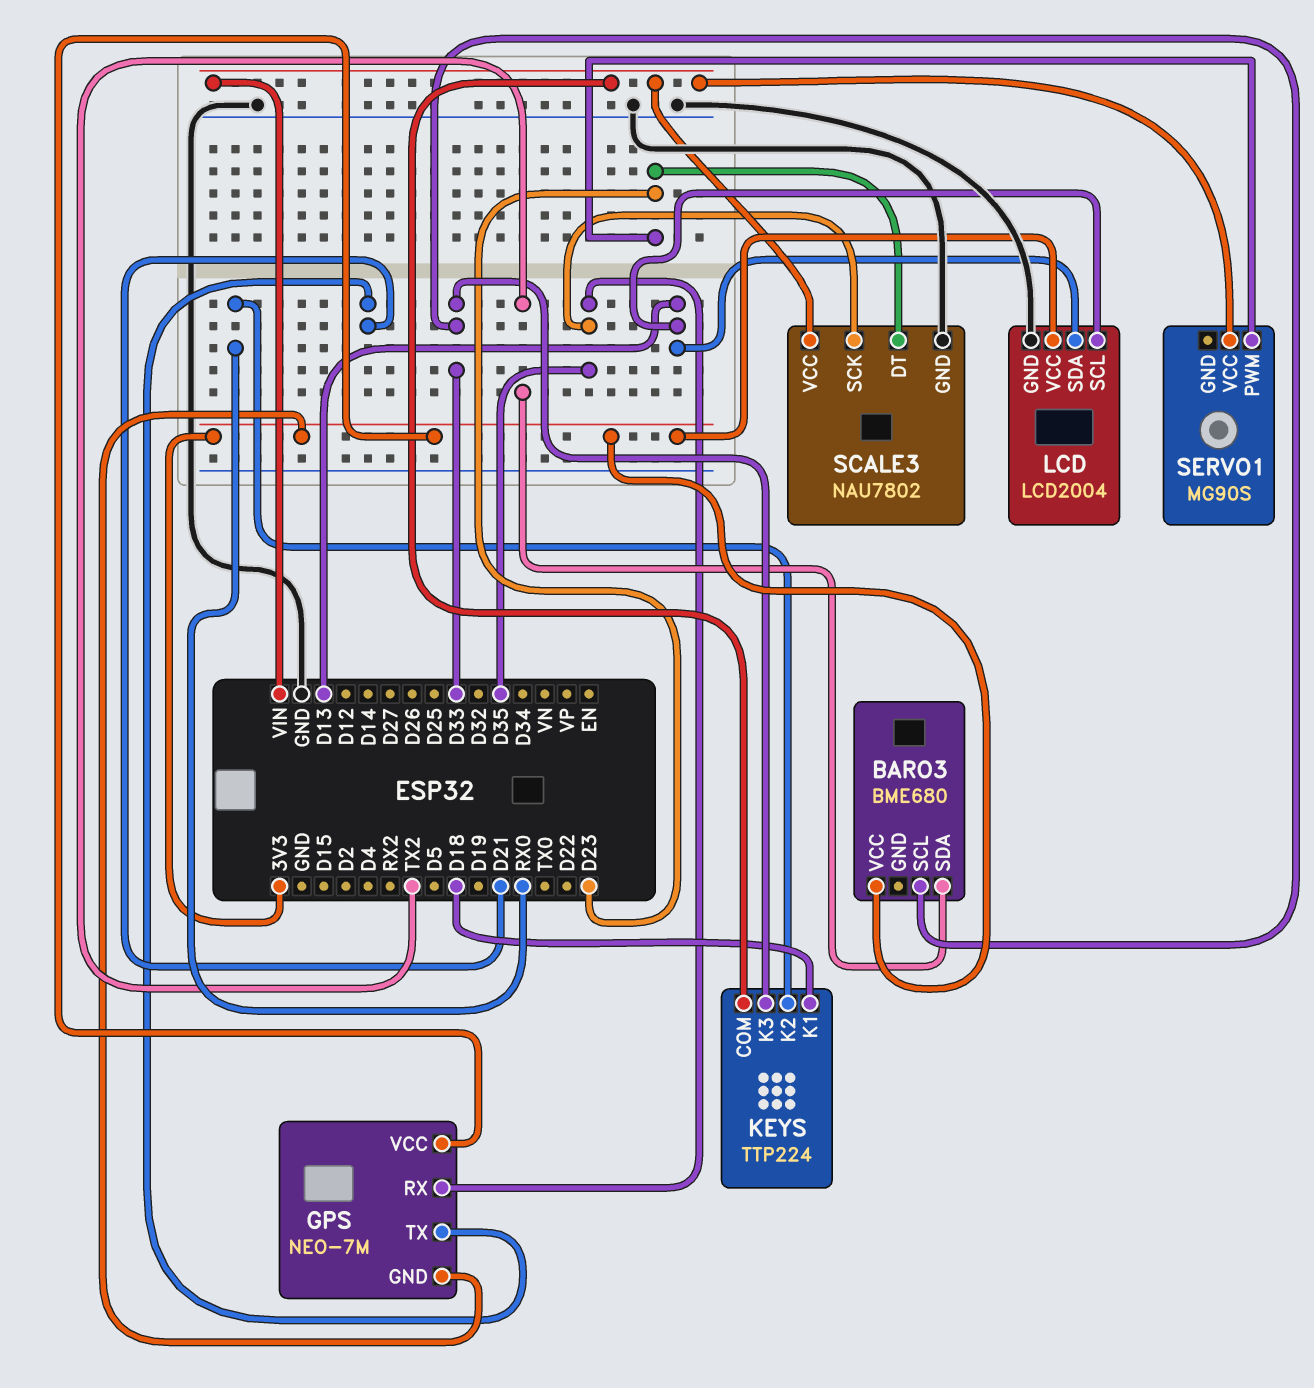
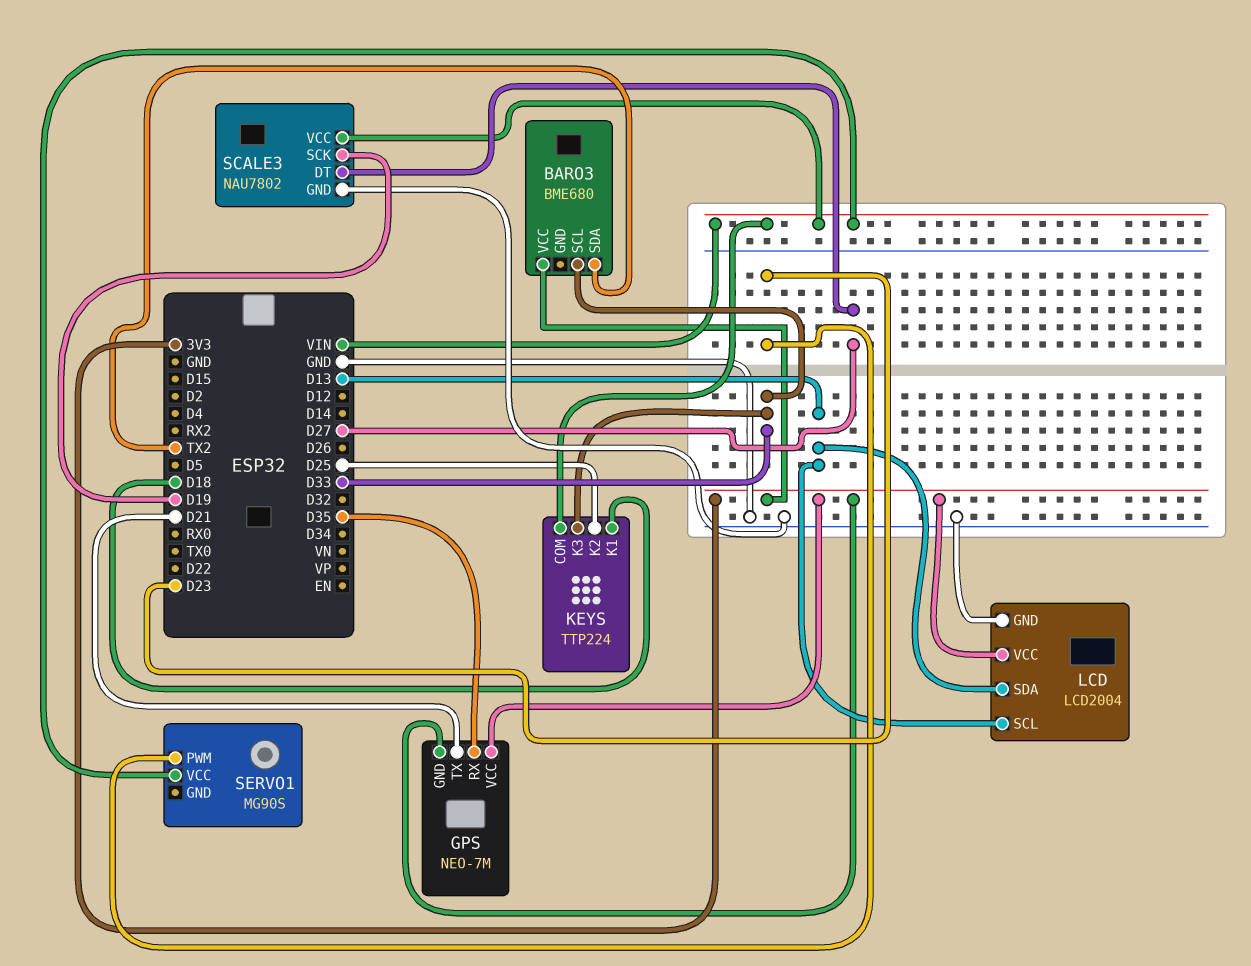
KEYS pin K2: RX0 -> D25
SCALE3 pin DT: D23 -> D27
SCALE3 pin SCK: D35 -> D19

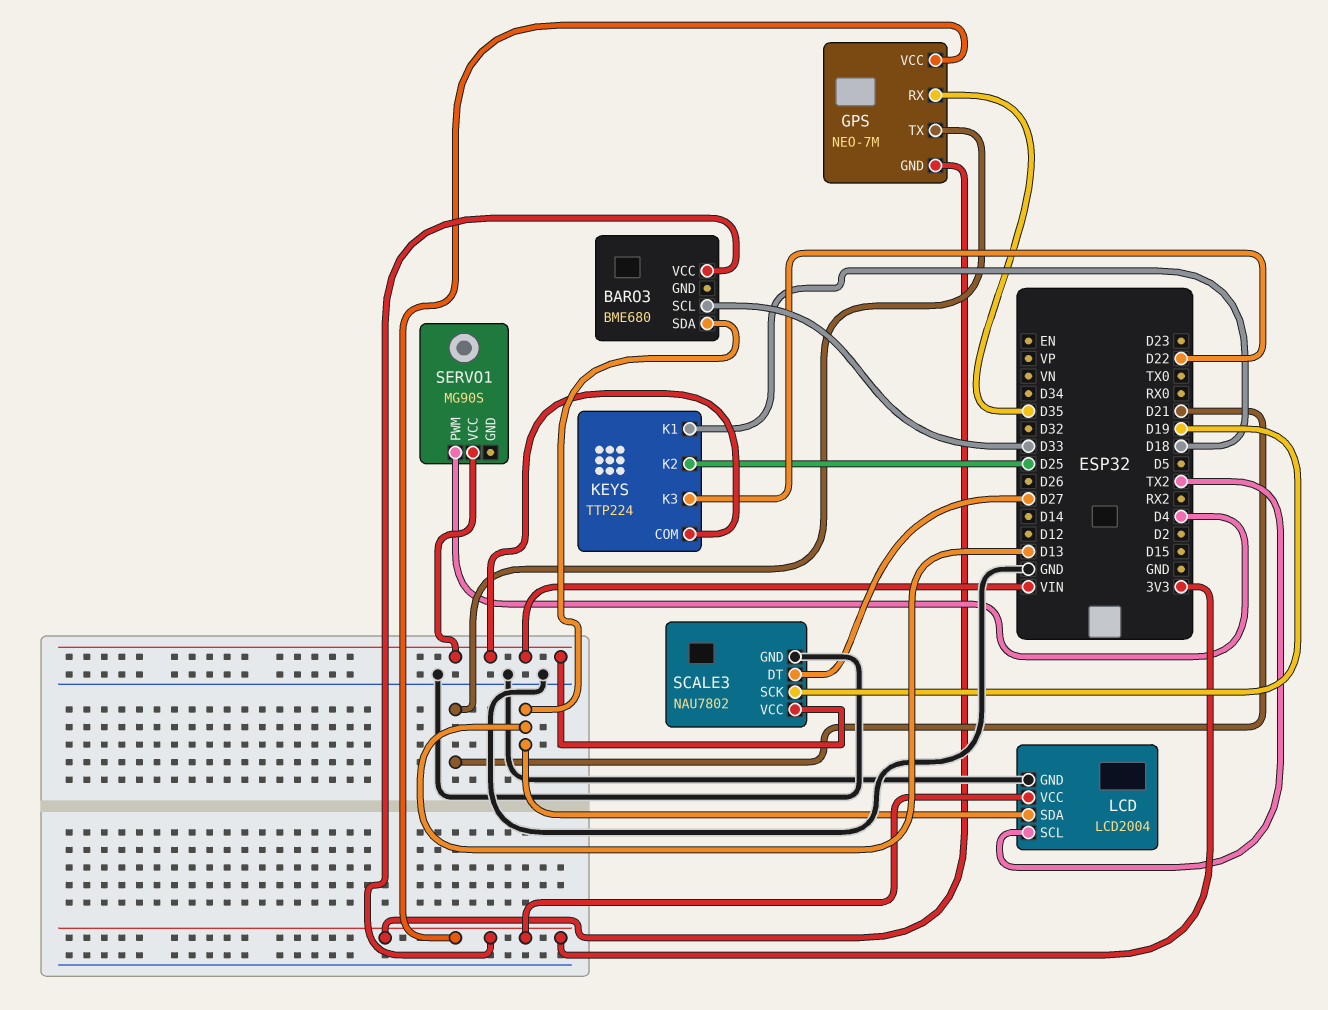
BARO3 pin SDA: TX2 -> D13
KEYS pin K3: D33 -> D22
LCD pin SCL: D13 -> TX2
SERVO1 pin PWM: D23 -> D4

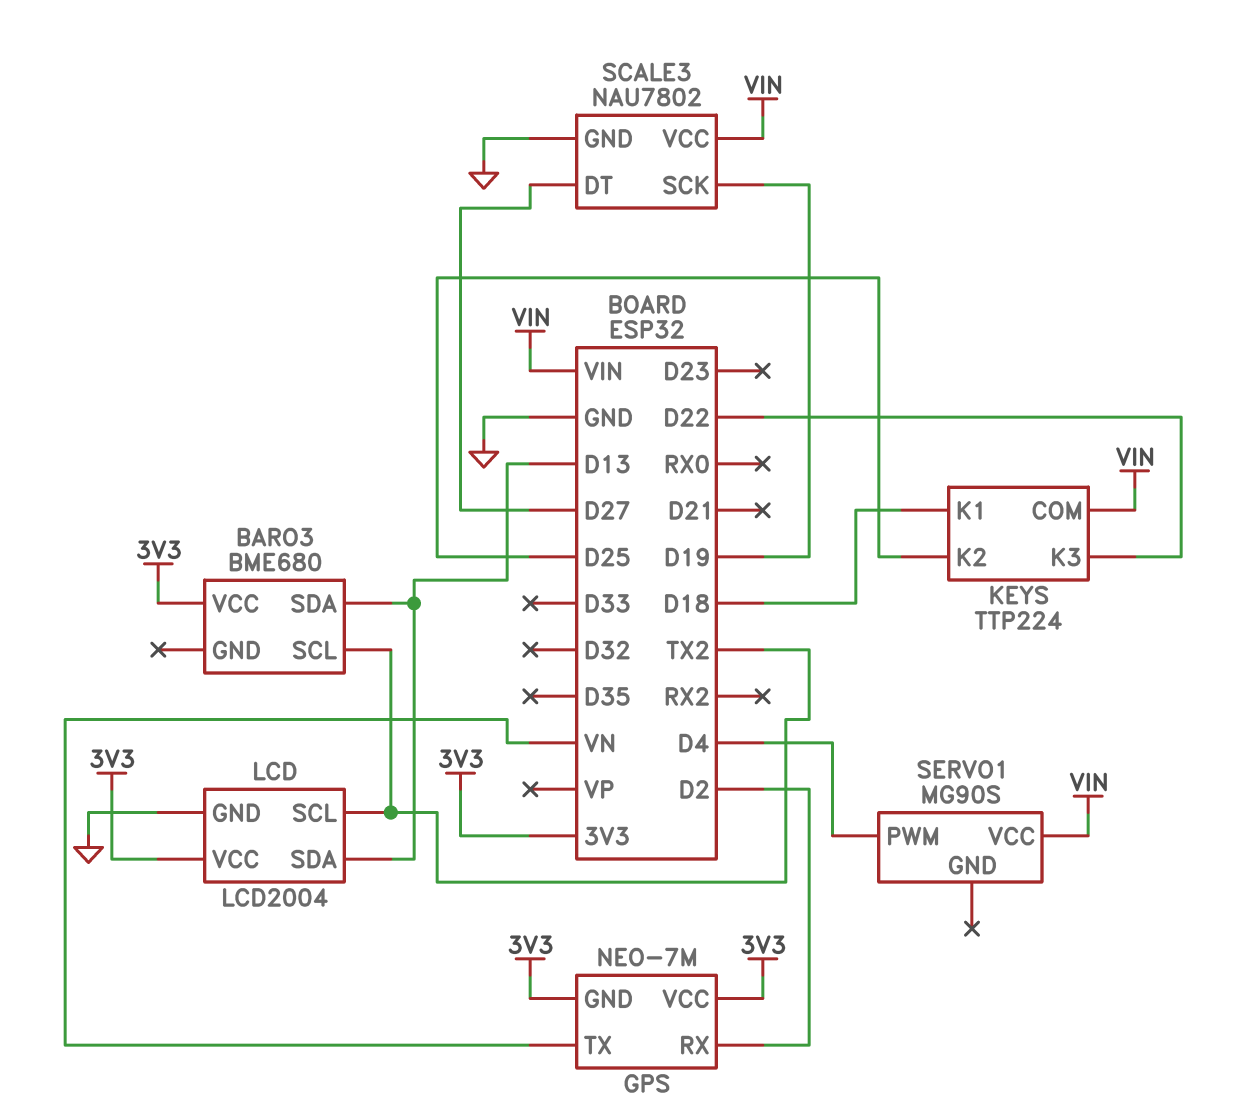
BARO3 pin SCL: D33 -> TX2
GPS pin RX: D35 -> D2
GPS pin TX: D21 -> VN

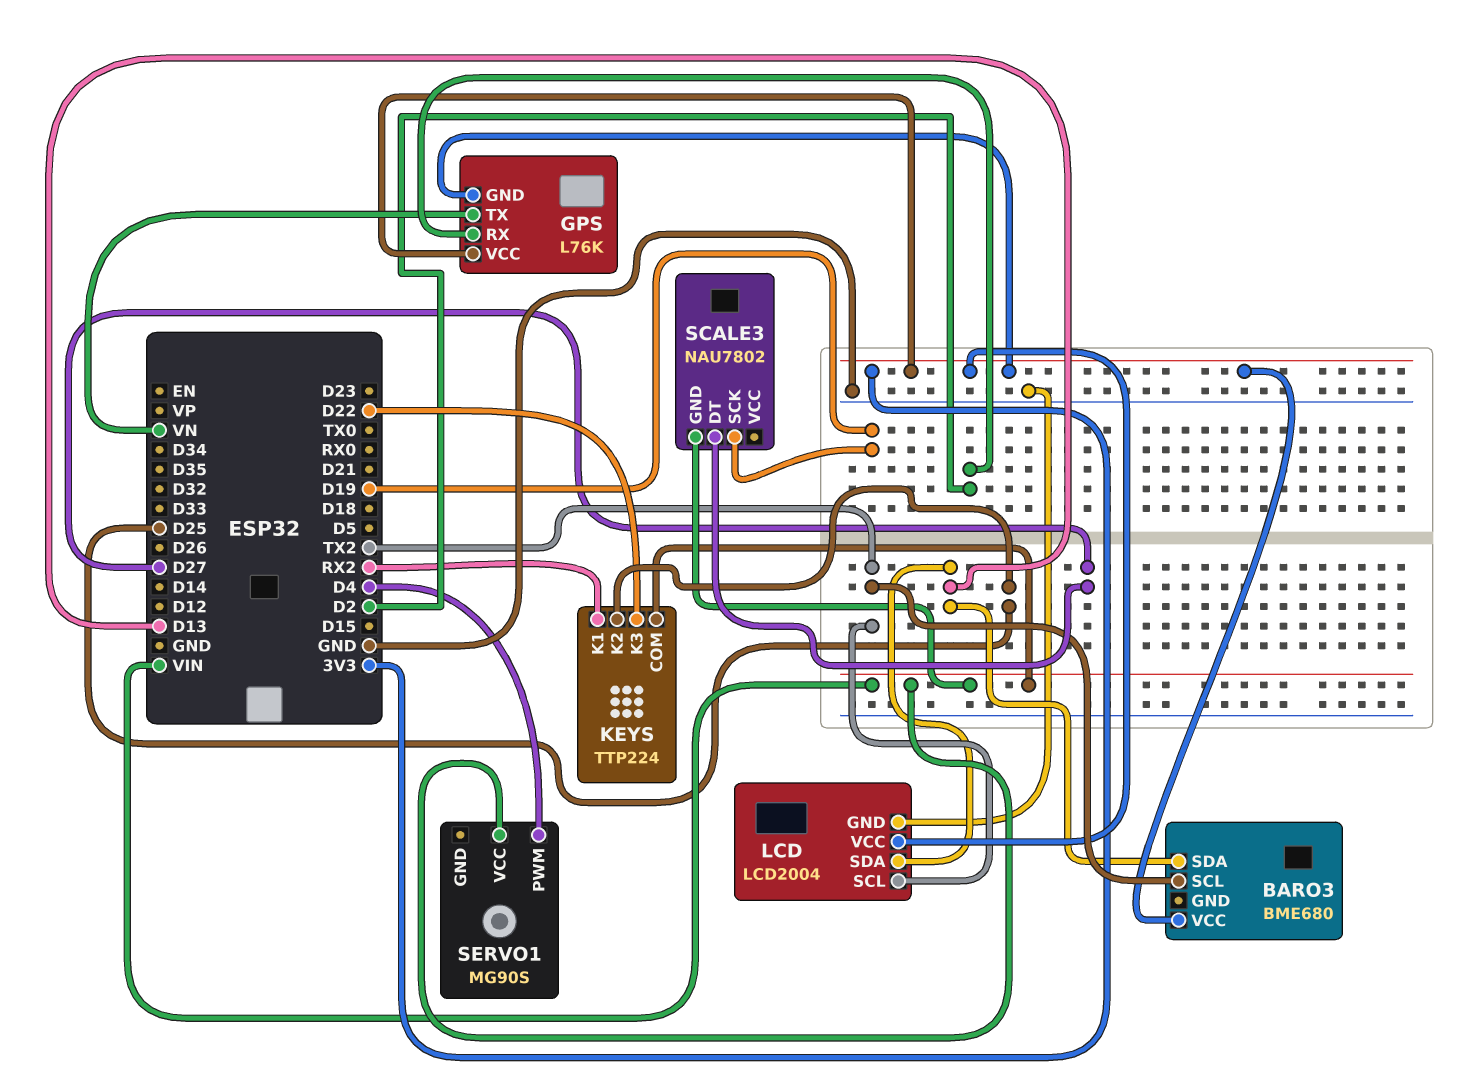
GPS: NEO-7M -> L76K
KEYS pin K1: D18 -> RX2
SCALE3 pin GND: GND -> VIN
SCALE3 pin VCC: VIN -> none

